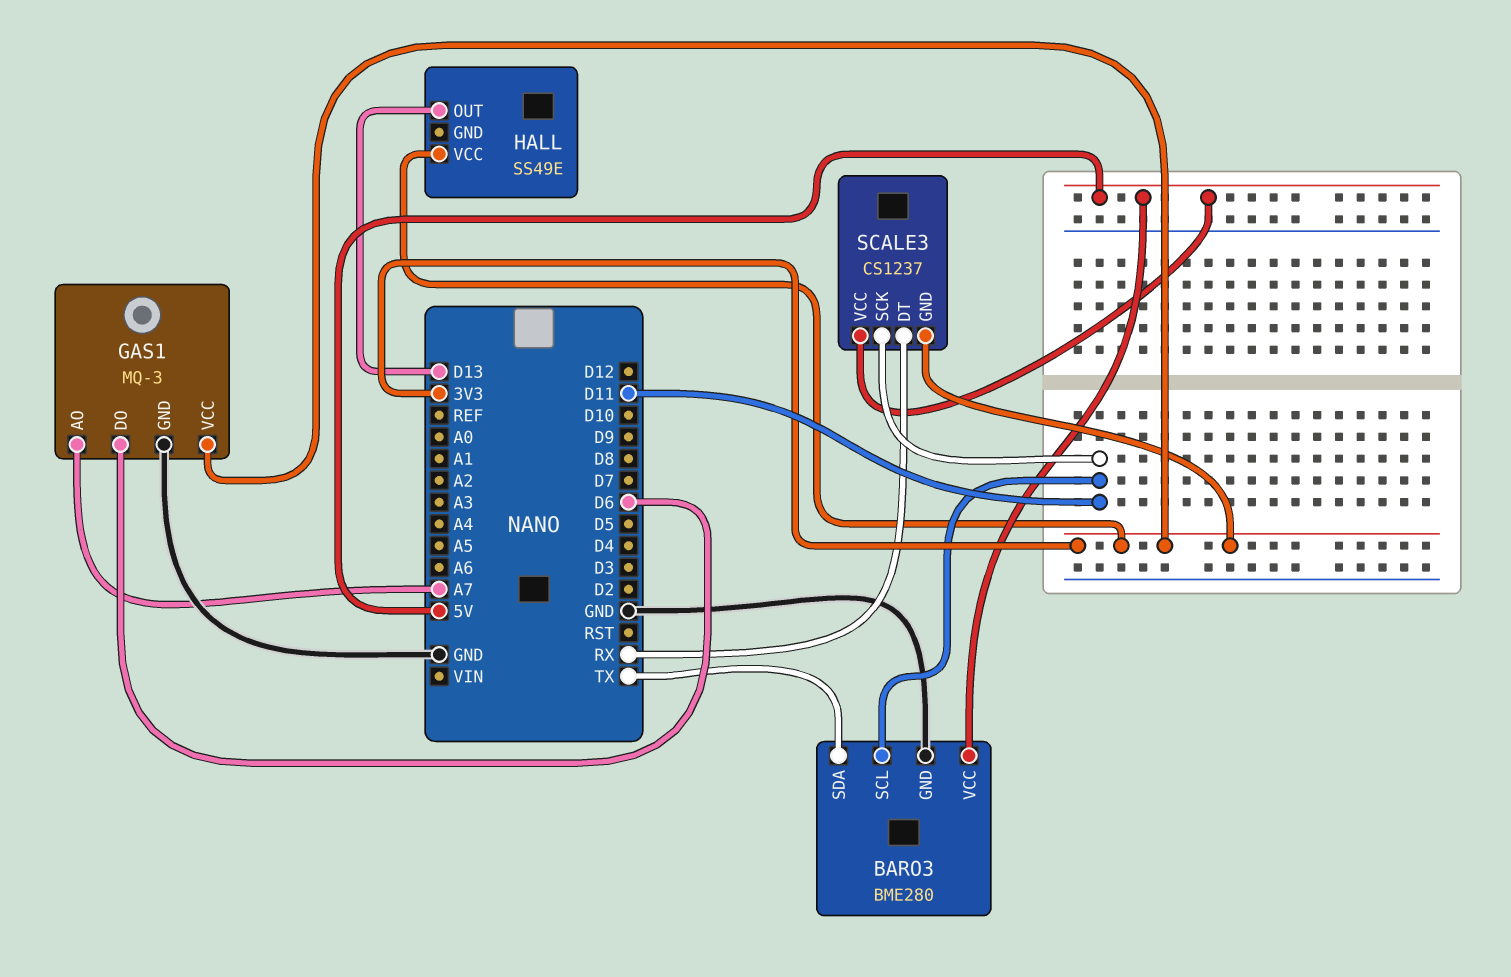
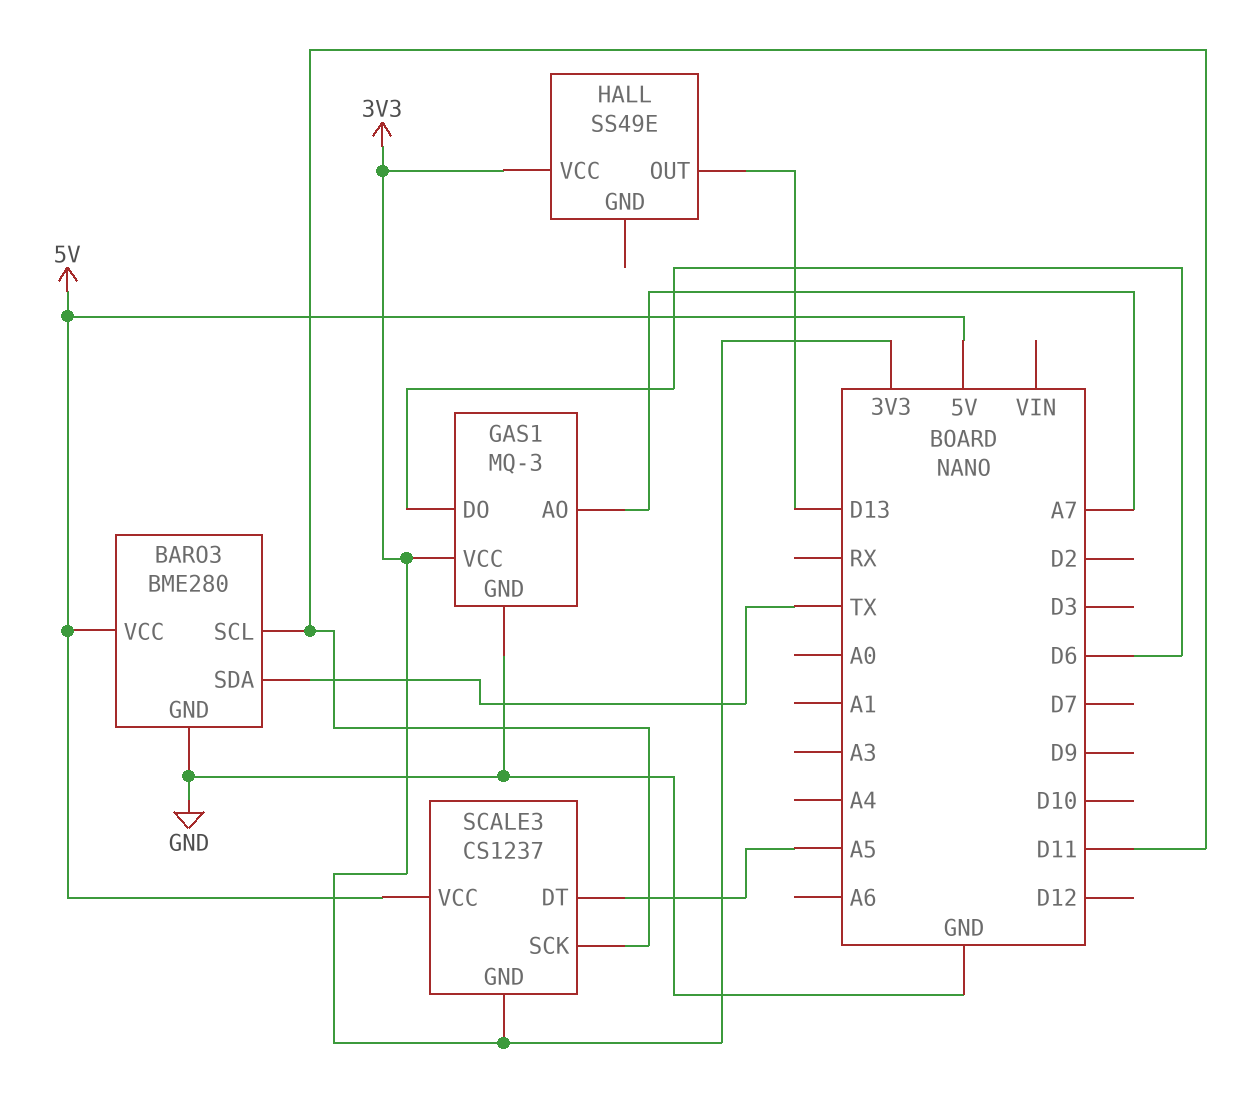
SCALE3 pin DT: RX -> A5

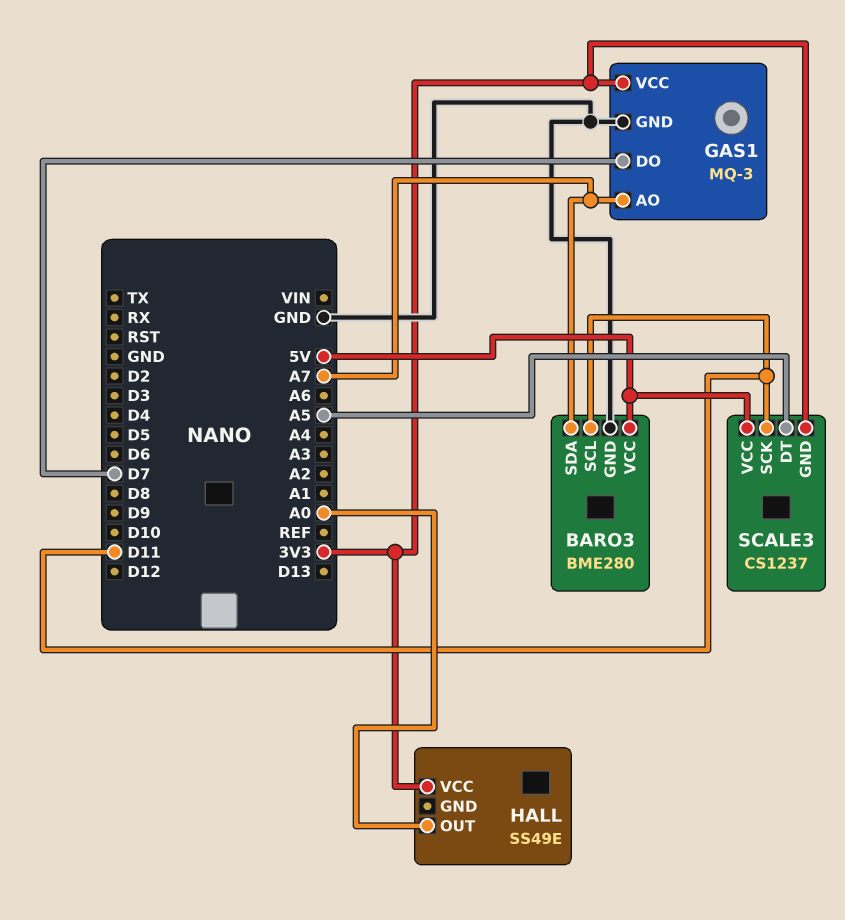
BARO3 pin SDA: TX -> A7
GAS1 pin DO: D6 -> D7
HALL pin OUT: D13 -> A0

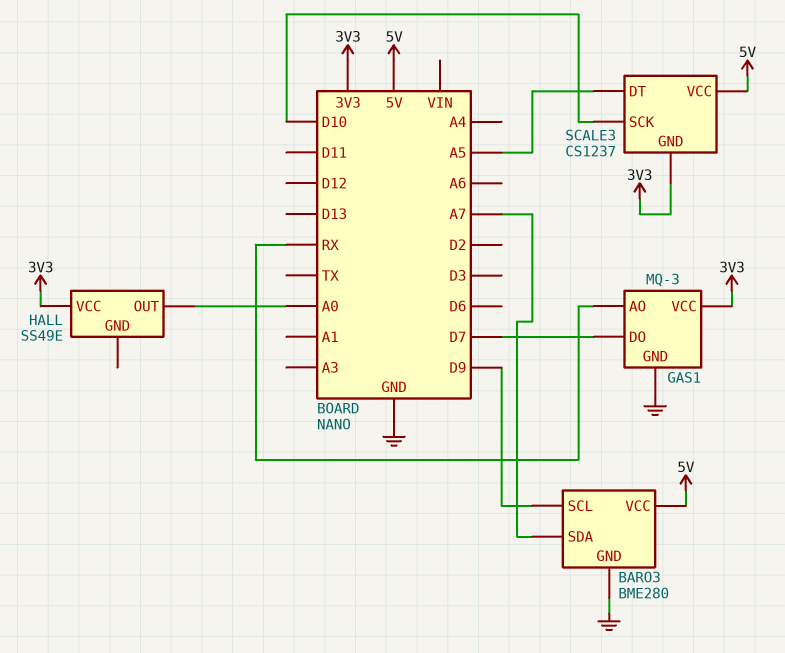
BARO3 pin SCL: D11 -> D9
GAS1 pin AO: A7 -> RX
SCALE3 pin SCK: D11 -> D10

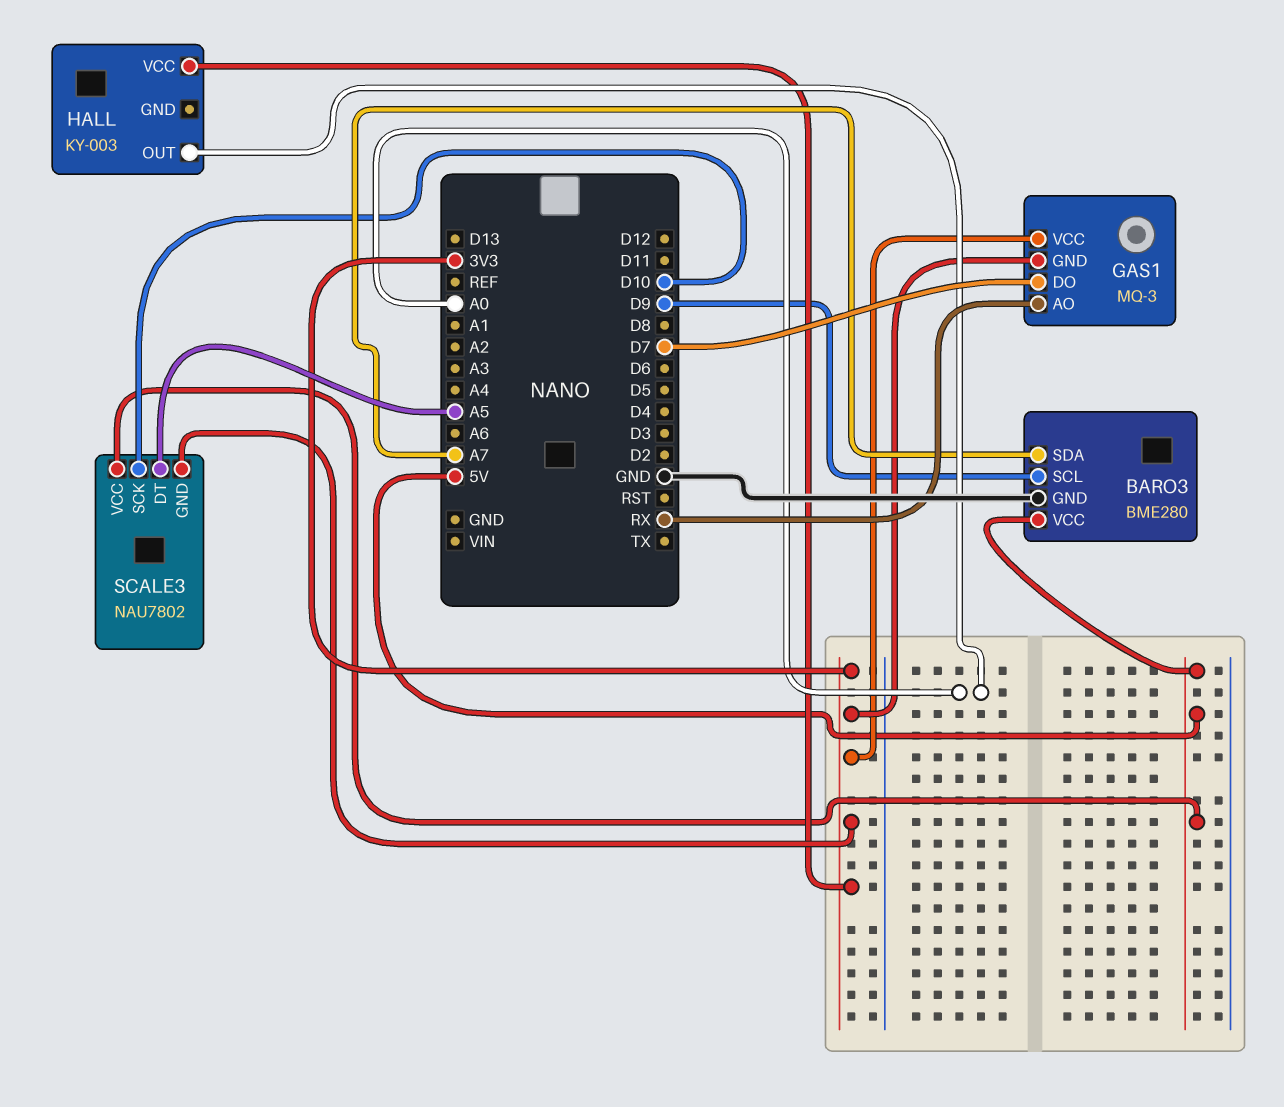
GAS1 pin GND: GND -> 3V3
HALL: SS49E -> KY-003
SCALE3: CS1237 -> NAU7802

